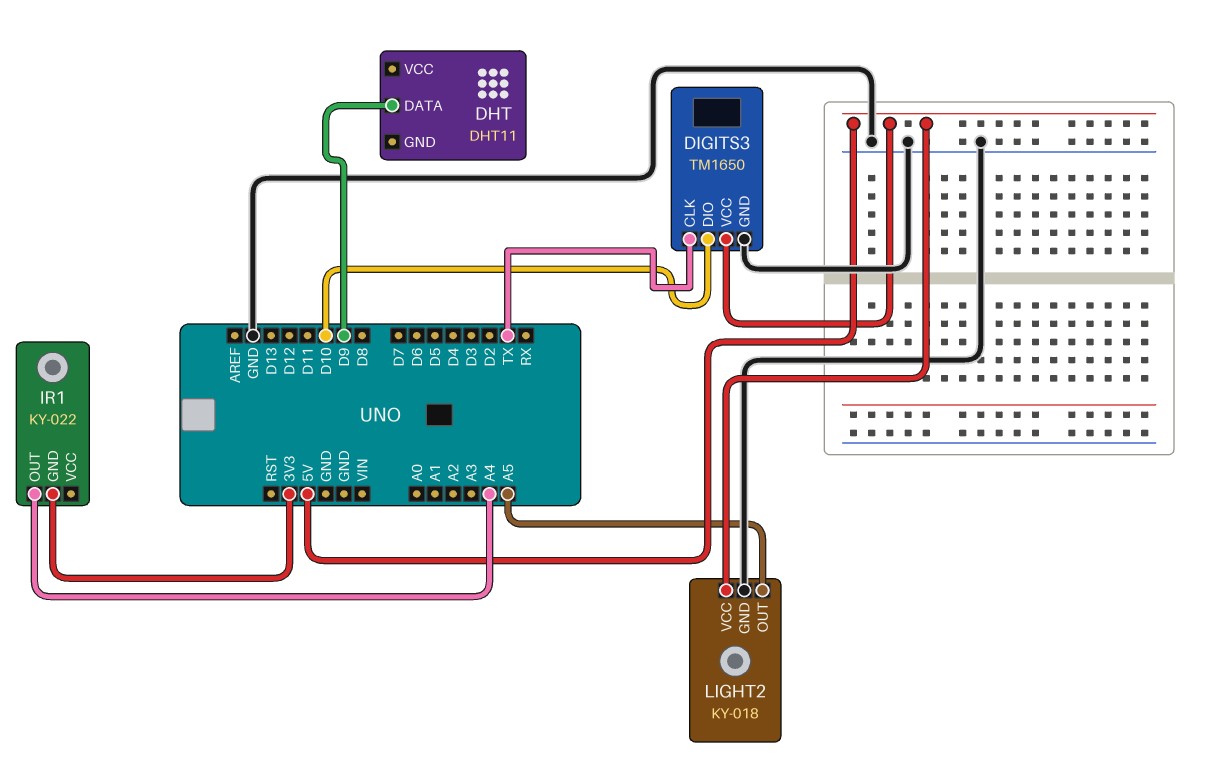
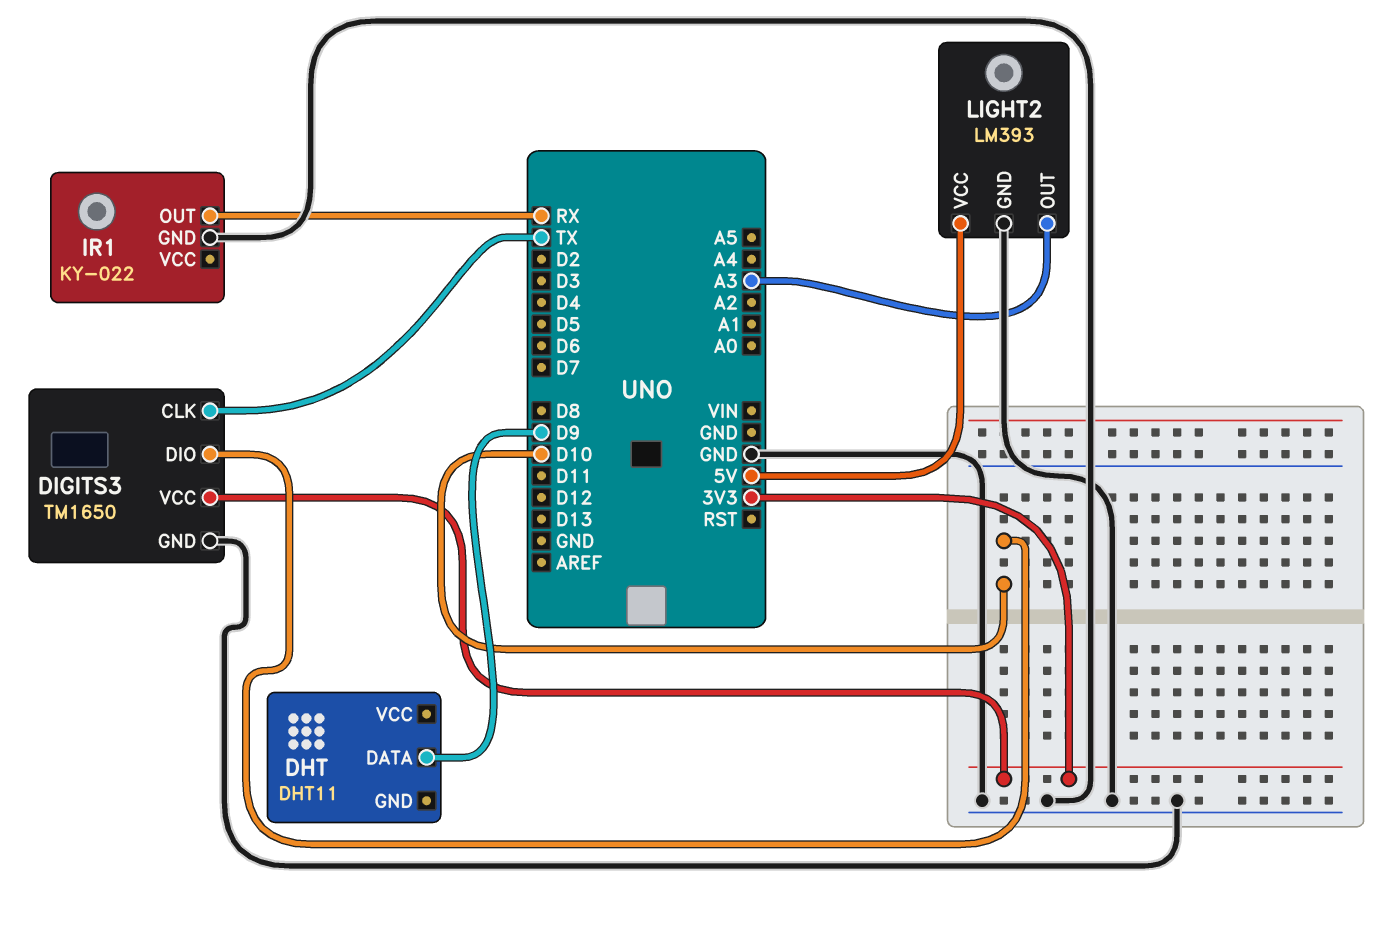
DIGITS3 pin VCC: 5V -> 3V3
IR1 pin GND: 3V3 -> GND
IR1 pin OUT: A4 -> RX
LIGHT2: KY-018 -> LM393
LIGHT2 pin OUT: A5 -> A3

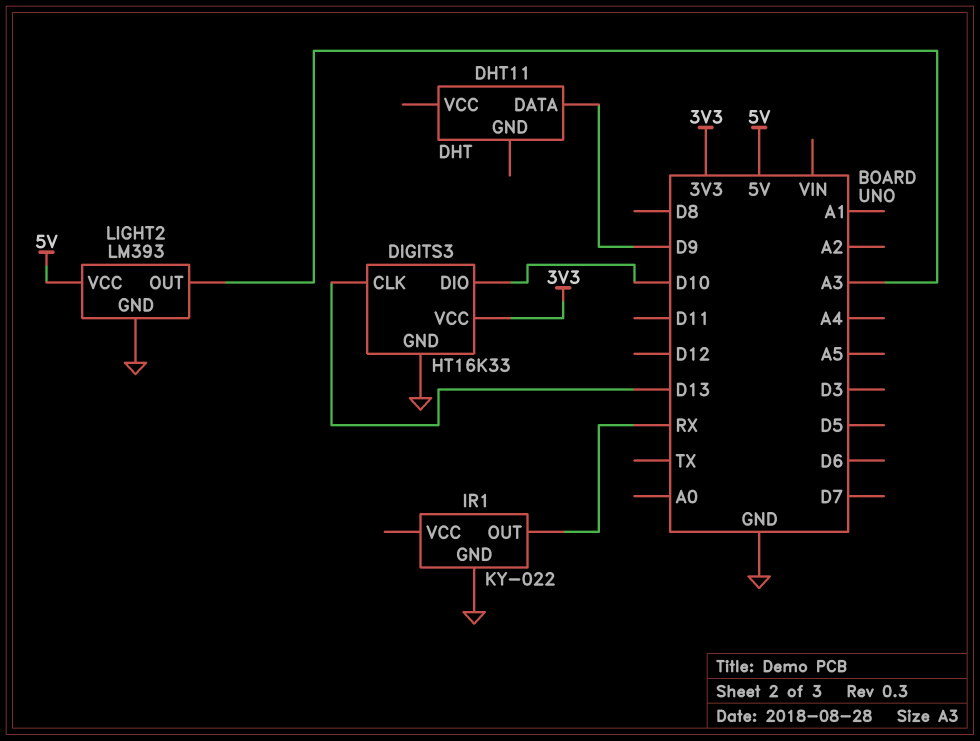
DIGITS3: TM1650 -> HT16K33
DIGITS3 pin CLK: TX -> D13

